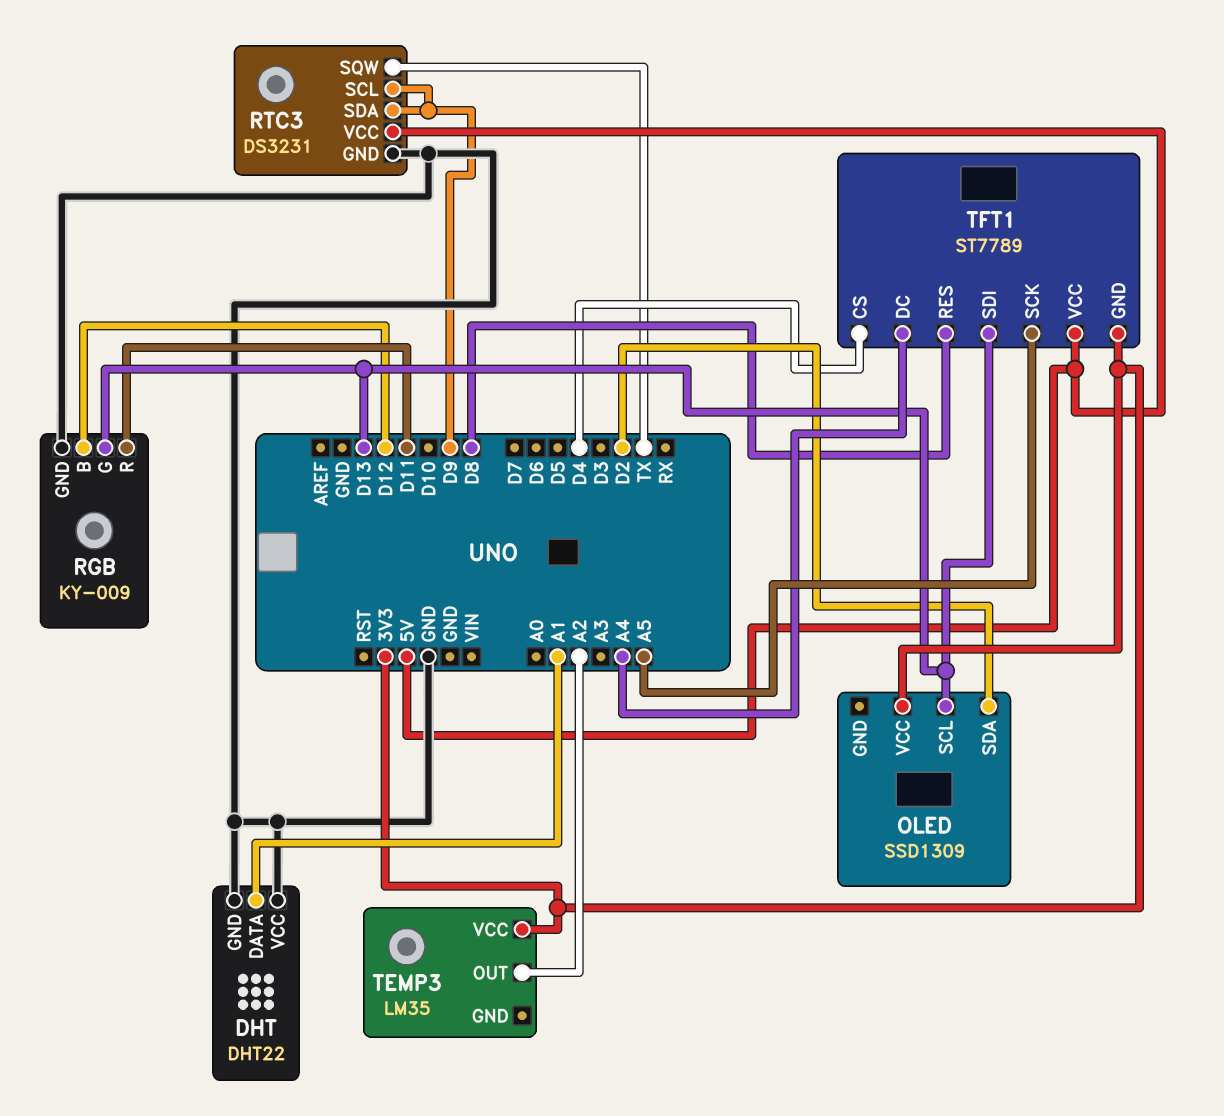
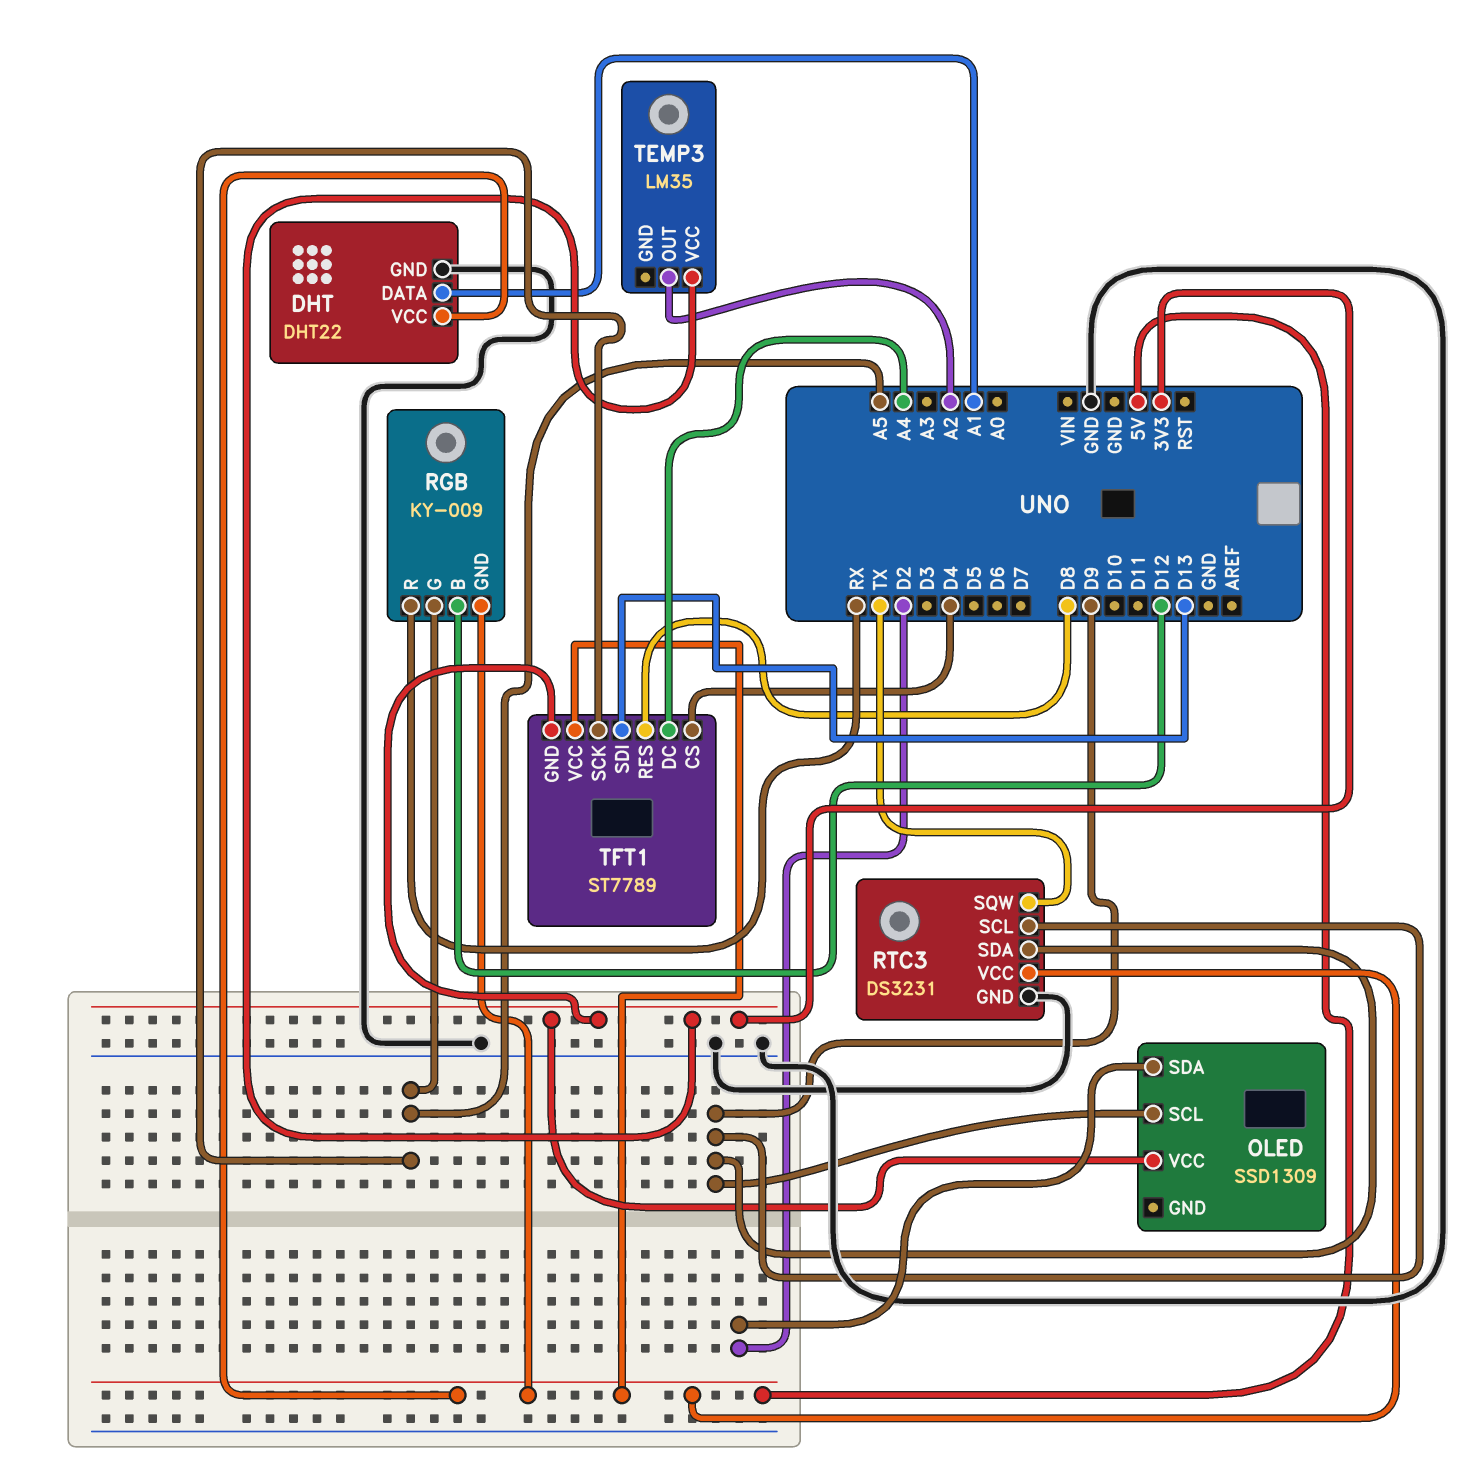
DHT pin VCC: GND -> 5V
OLED pin SCL: D13 -> D9
RGB pin G: D13 -> A5
RGB pin GND: GND -> 5V
RGB pin R: D11 -> RX

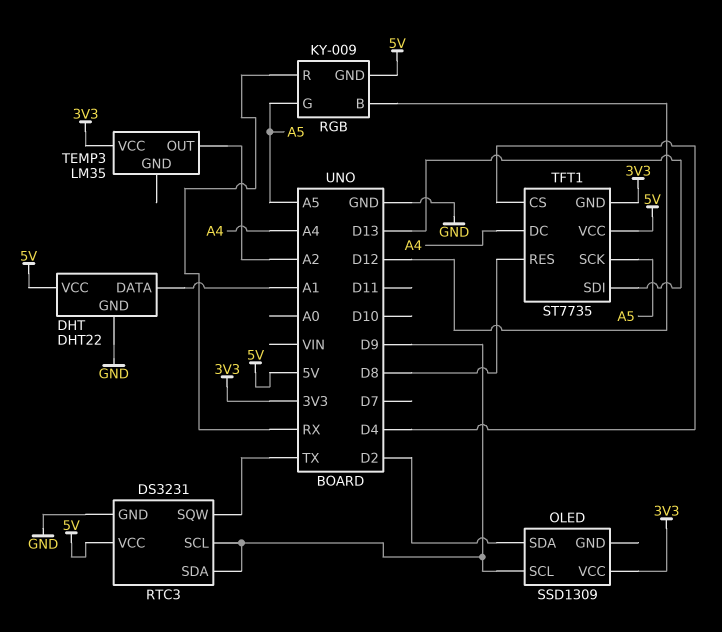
TFT1: ST7789 -> ST7735

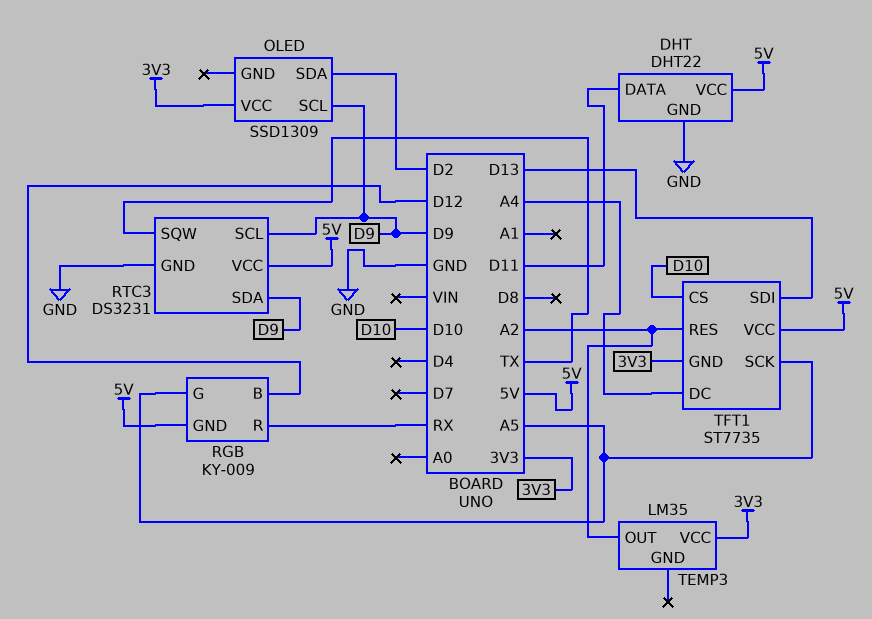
DHT pin DATA: A1 -> D11
TFT1 pin CS: D4 -> D10
TFT1 pin RES: D8 -> A2

